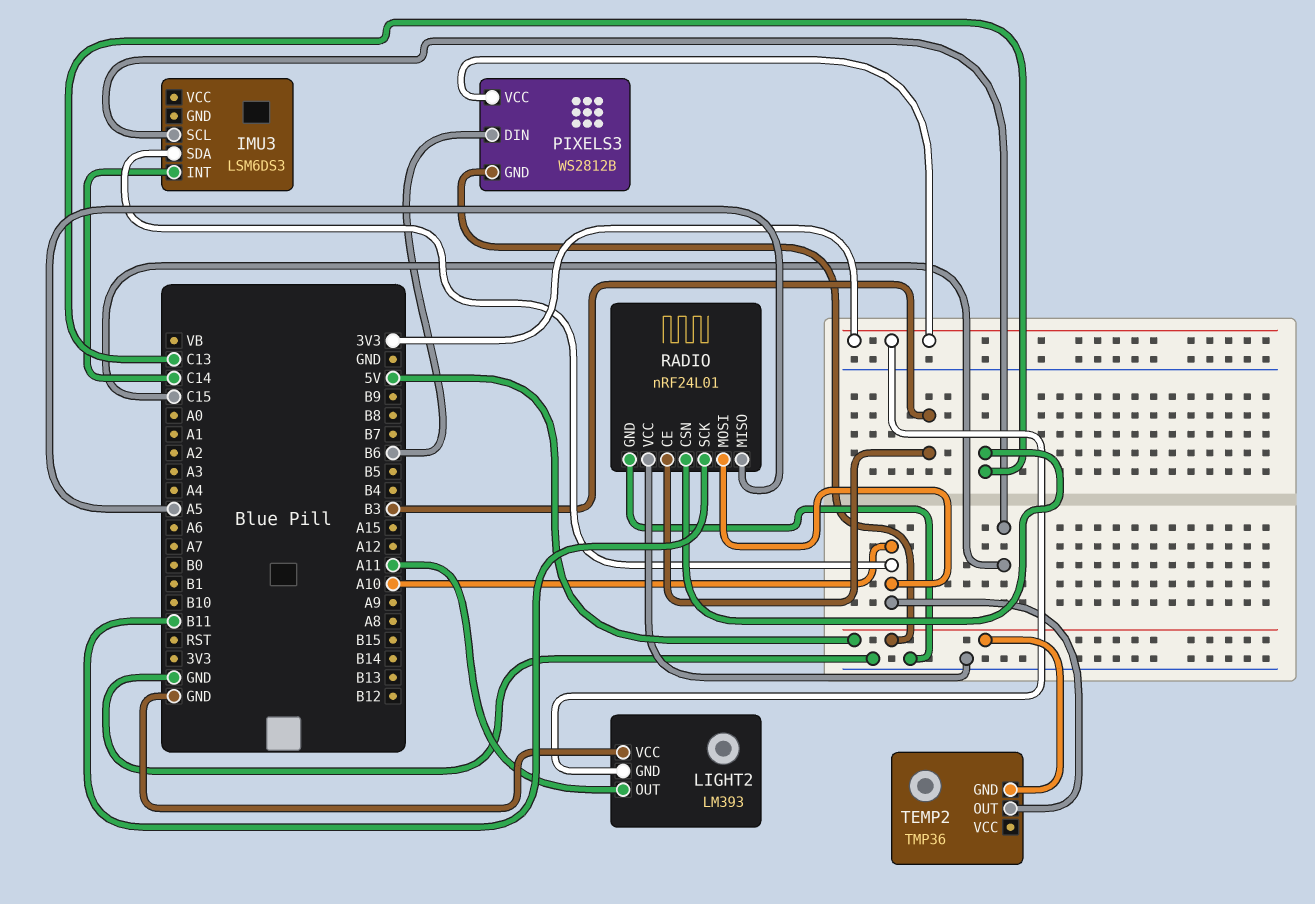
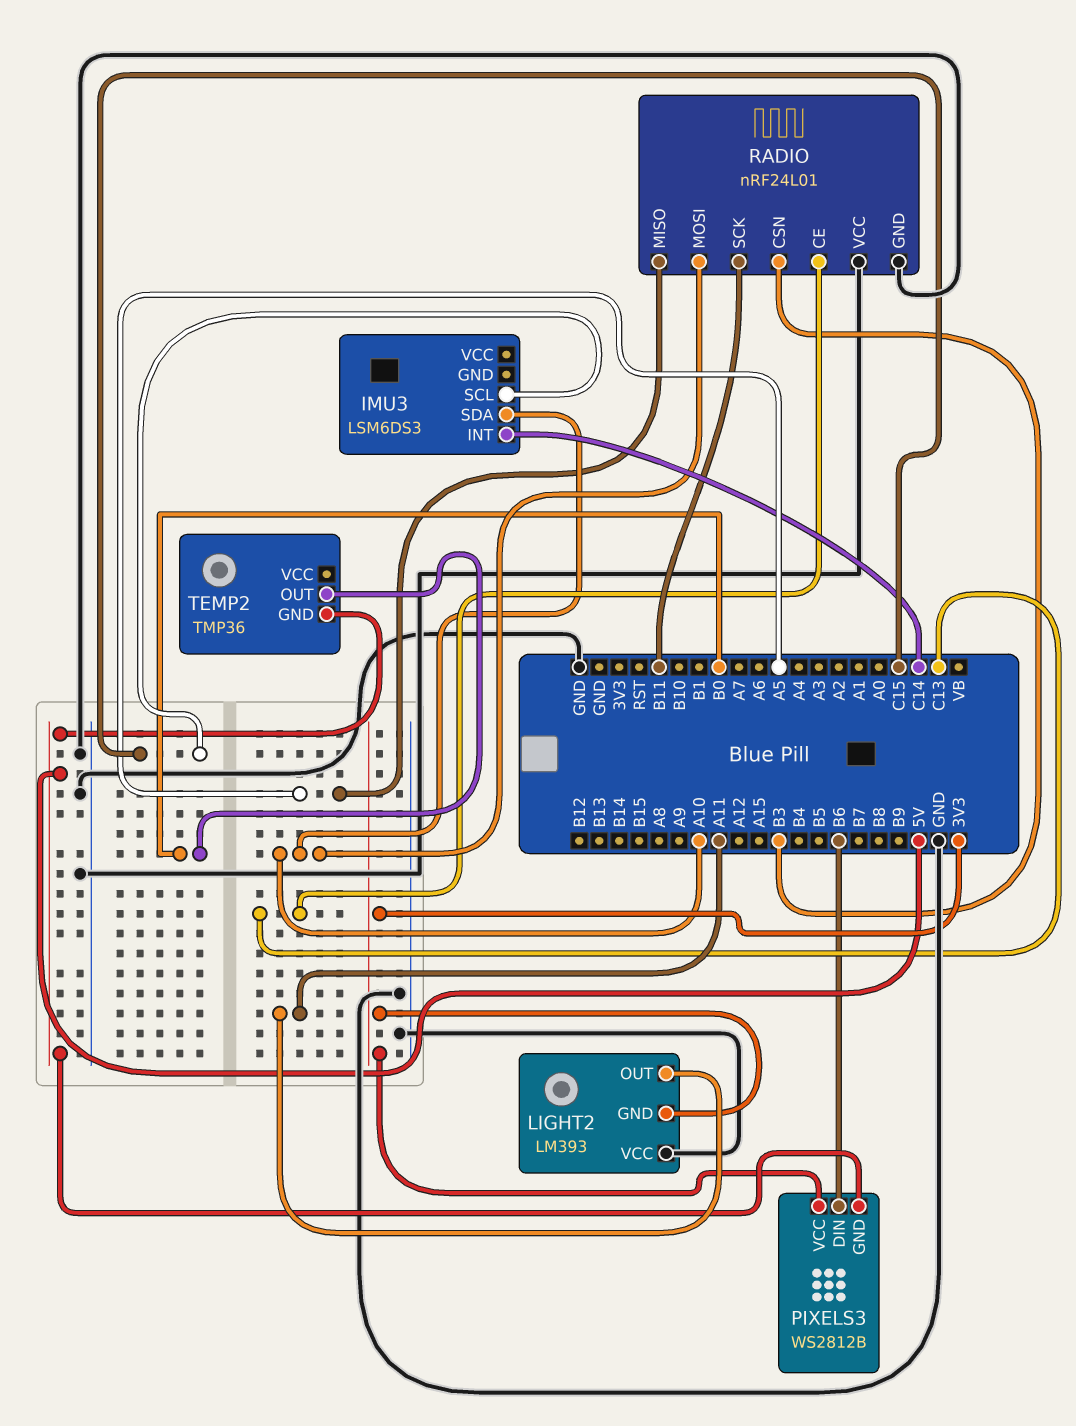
RADIO pin CE: B3 -> C13
RADIO pin CSN: C13 -> B3
TEMP2 pin OUT: A10 -> B0

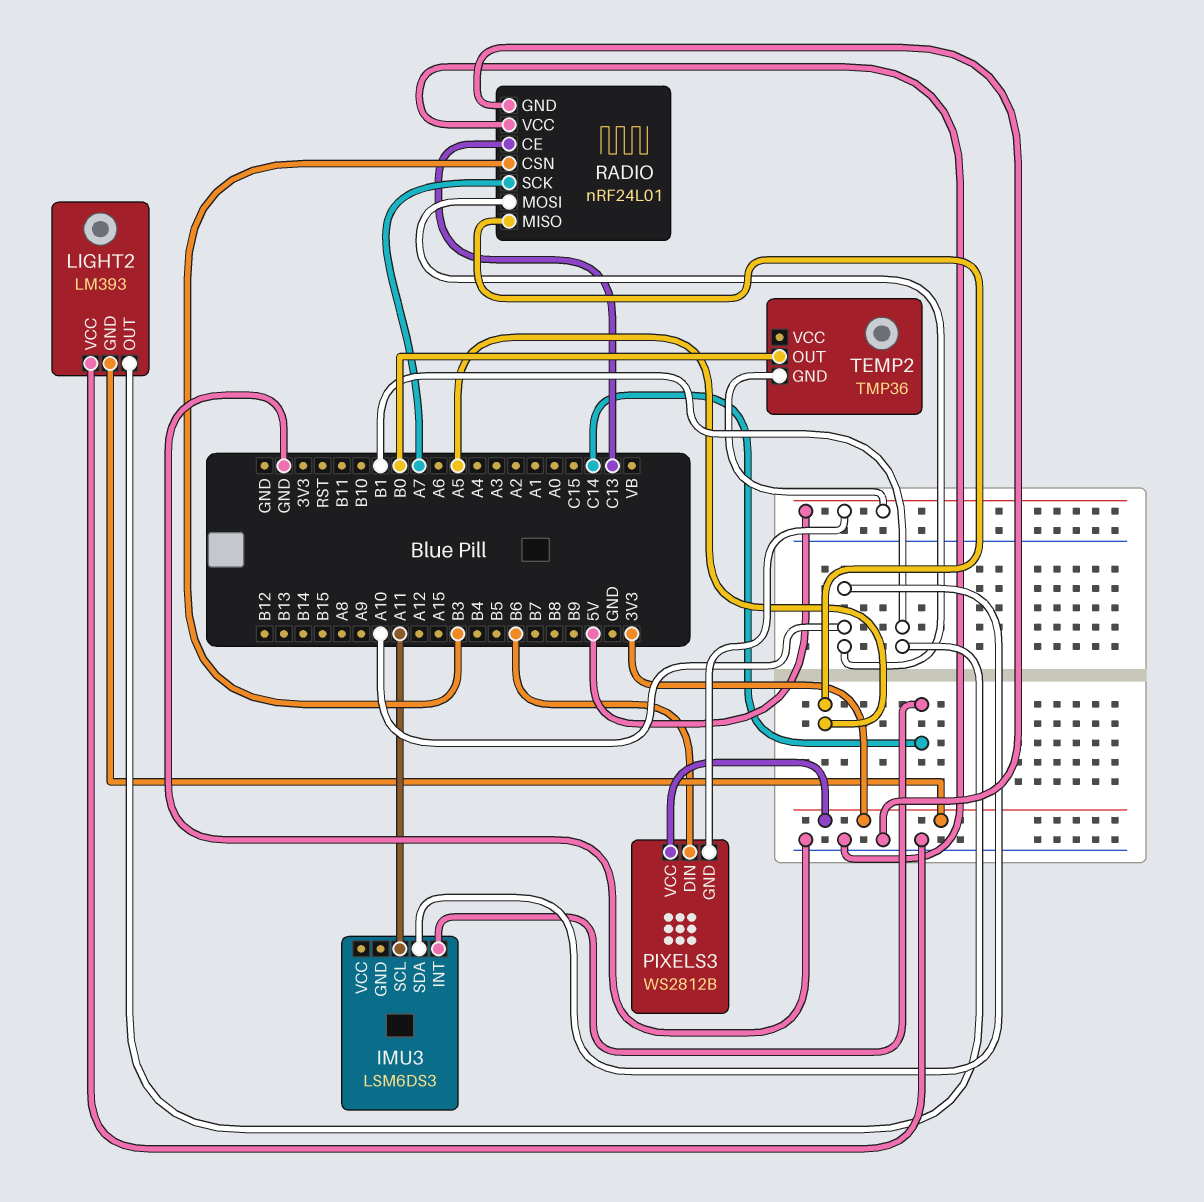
IMU3 pin SCL: C15 -> A11
LIGHT2 pin OUT: A11 -> B1
RADIO pin SCK: B11 -> A7

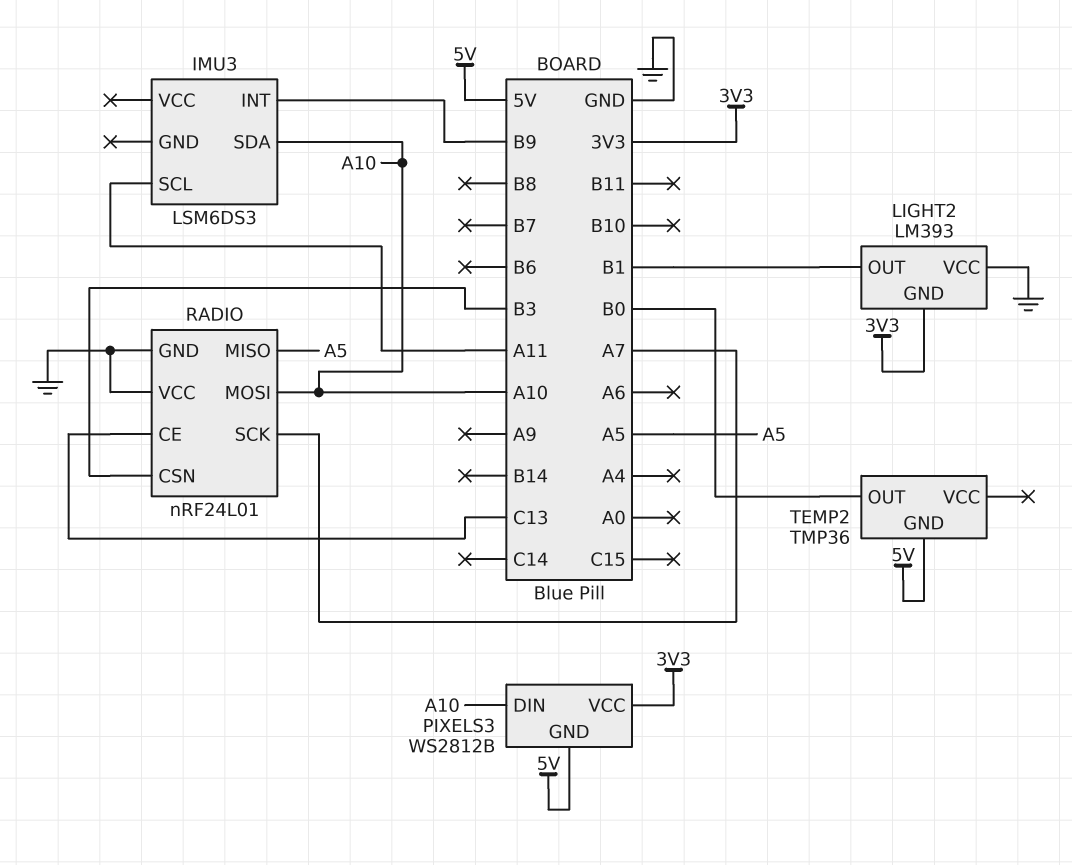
IMU3 pin INT: C14 -> B9
PIXELS3 pin DIN: B6 -> A10

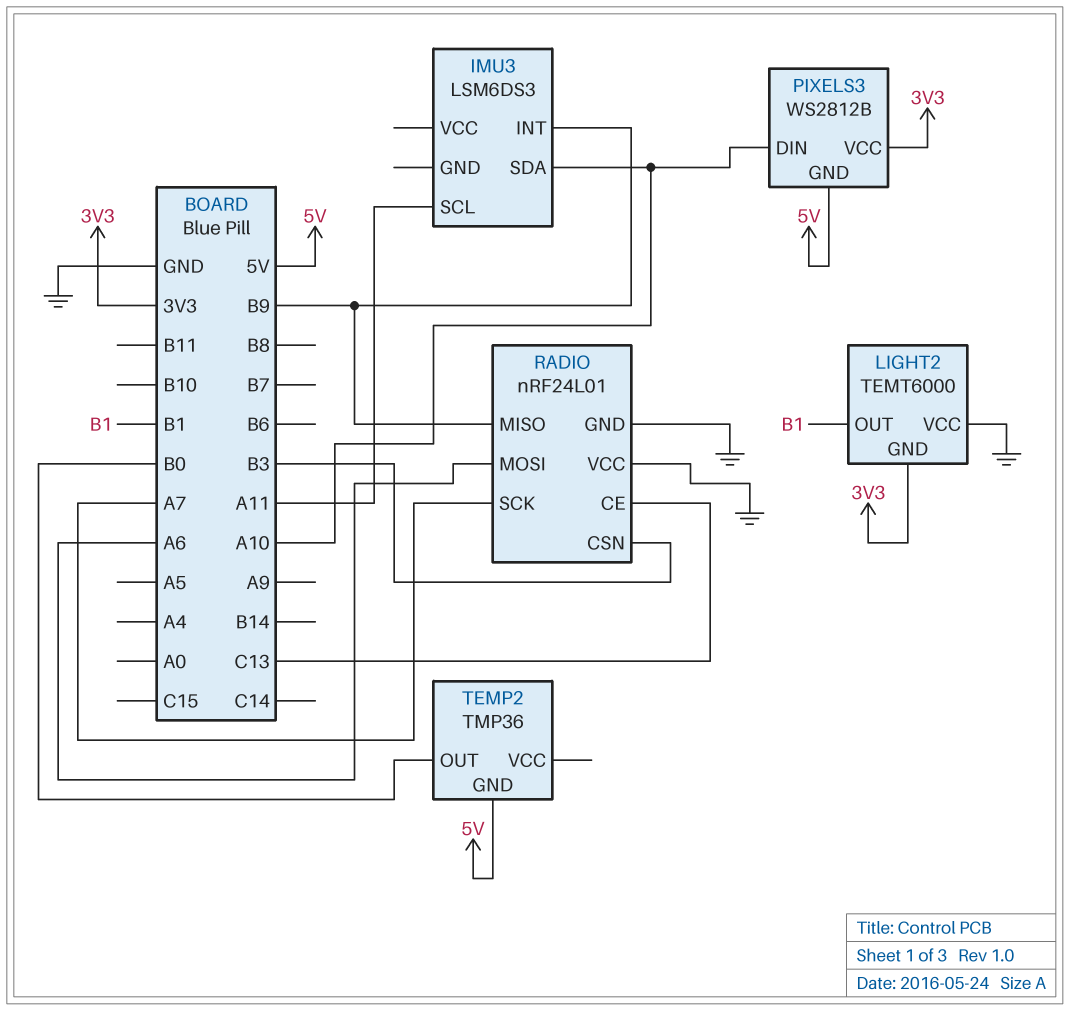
LIGHT2: LM393 -> TEMT6000
RADIO pin MISO: A5 -> B9
RADIO pin MOSI: A10 -> A6

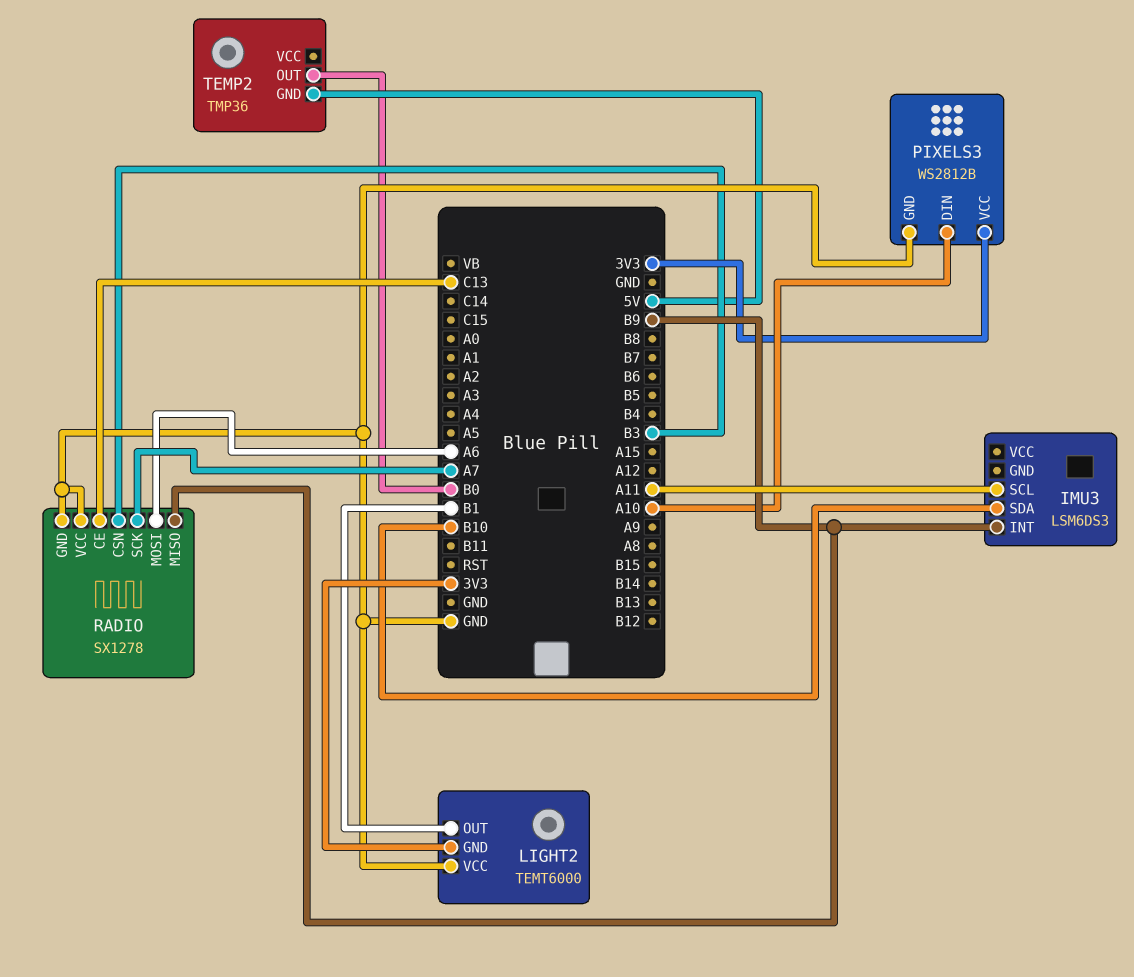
IMU3 pin SDA: A10 -> B10
PIXELS3 pin GND: 5V -> GND
RADIO: nRF24L01 -> SX1278

